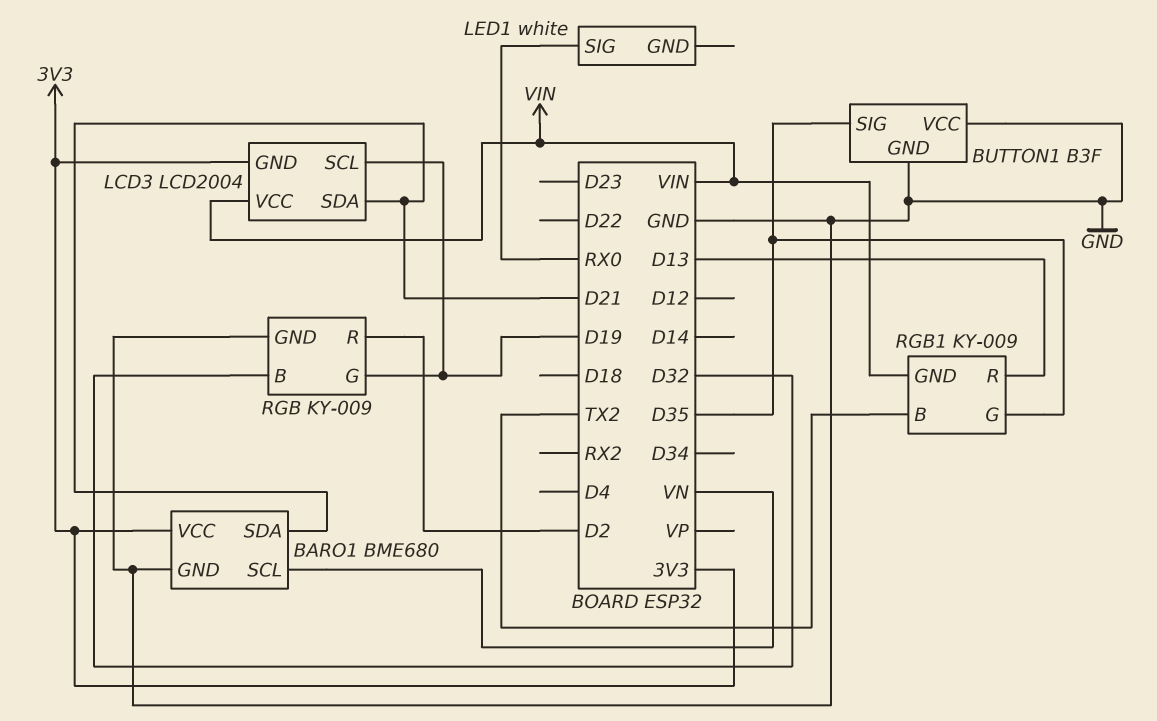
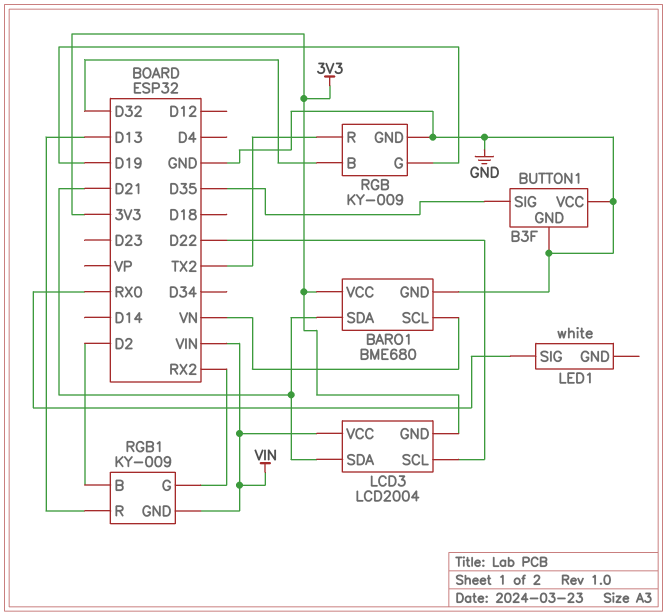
LCD3 pin SCL: D19 -> D22
RGB pin R: D2 -> TX2
RGB1 pin B: TX2 -> D2
RGB1 pin G: D35 -> RX2

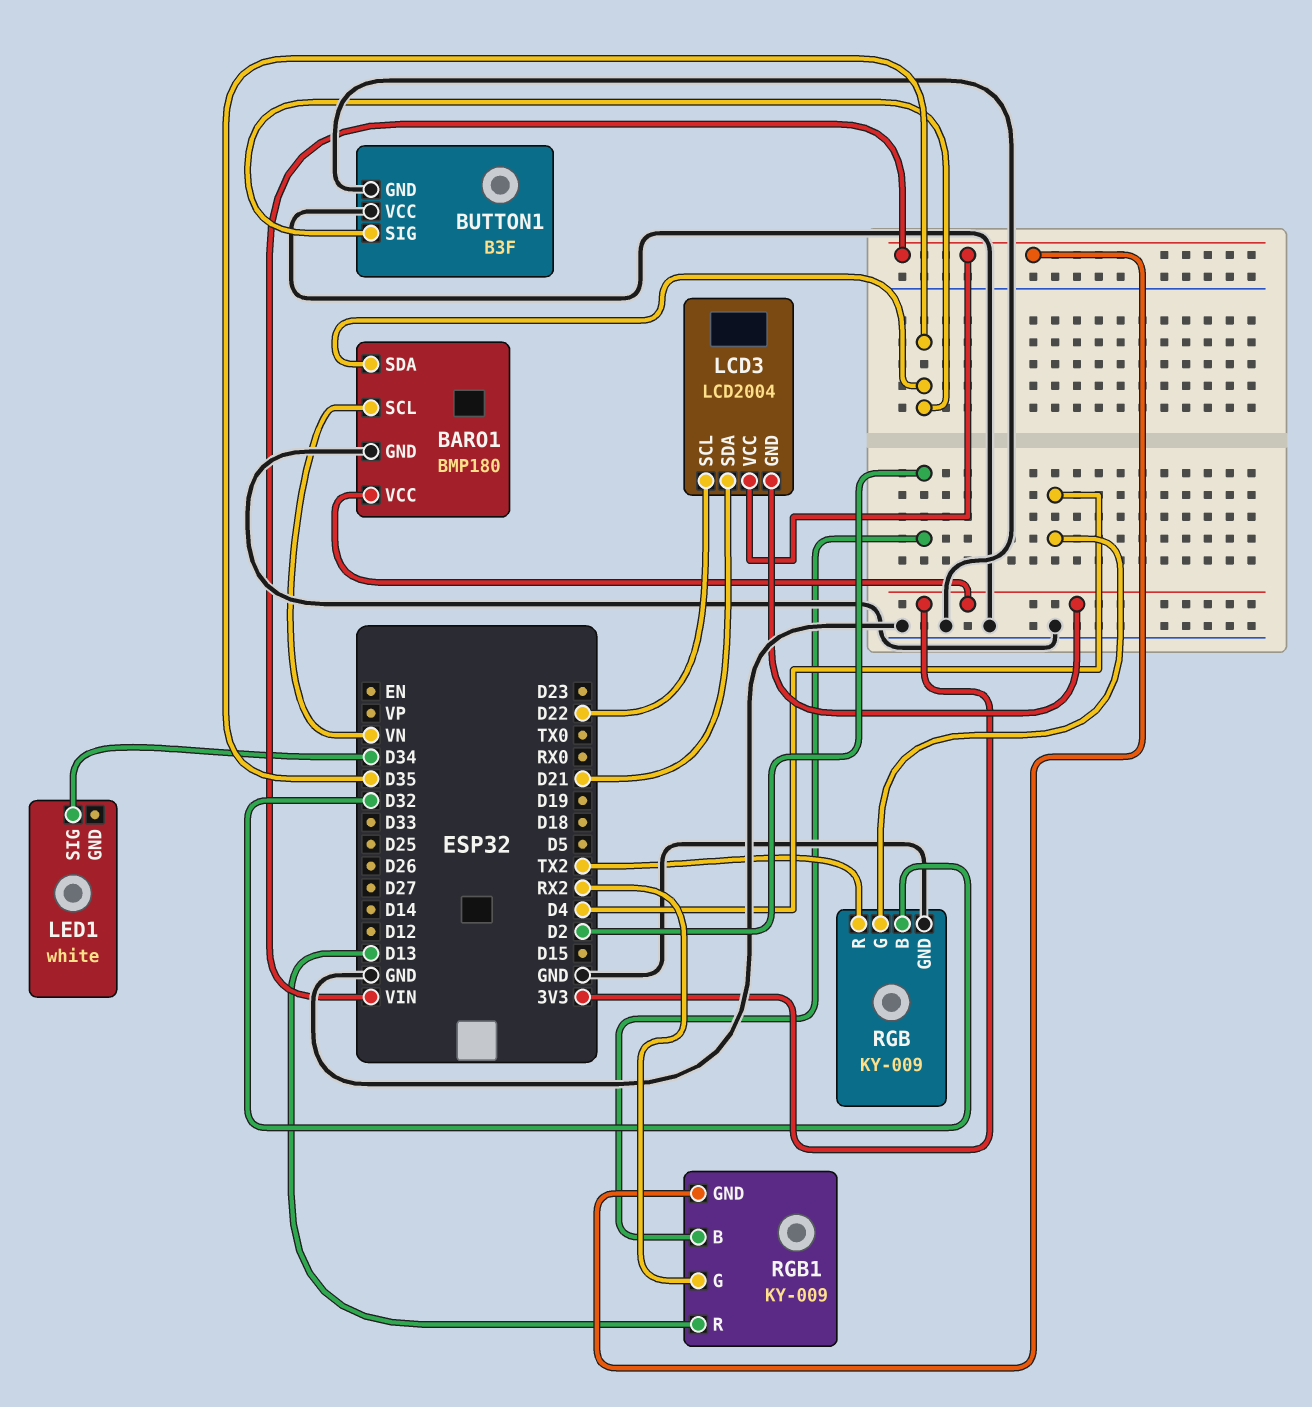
BARO1: BME680 -> BMP180
BARO1 pin SDA: D21 -> D35
LED1 pin SIG: RX0 -> D34
RGB pin G: D19 -> D4

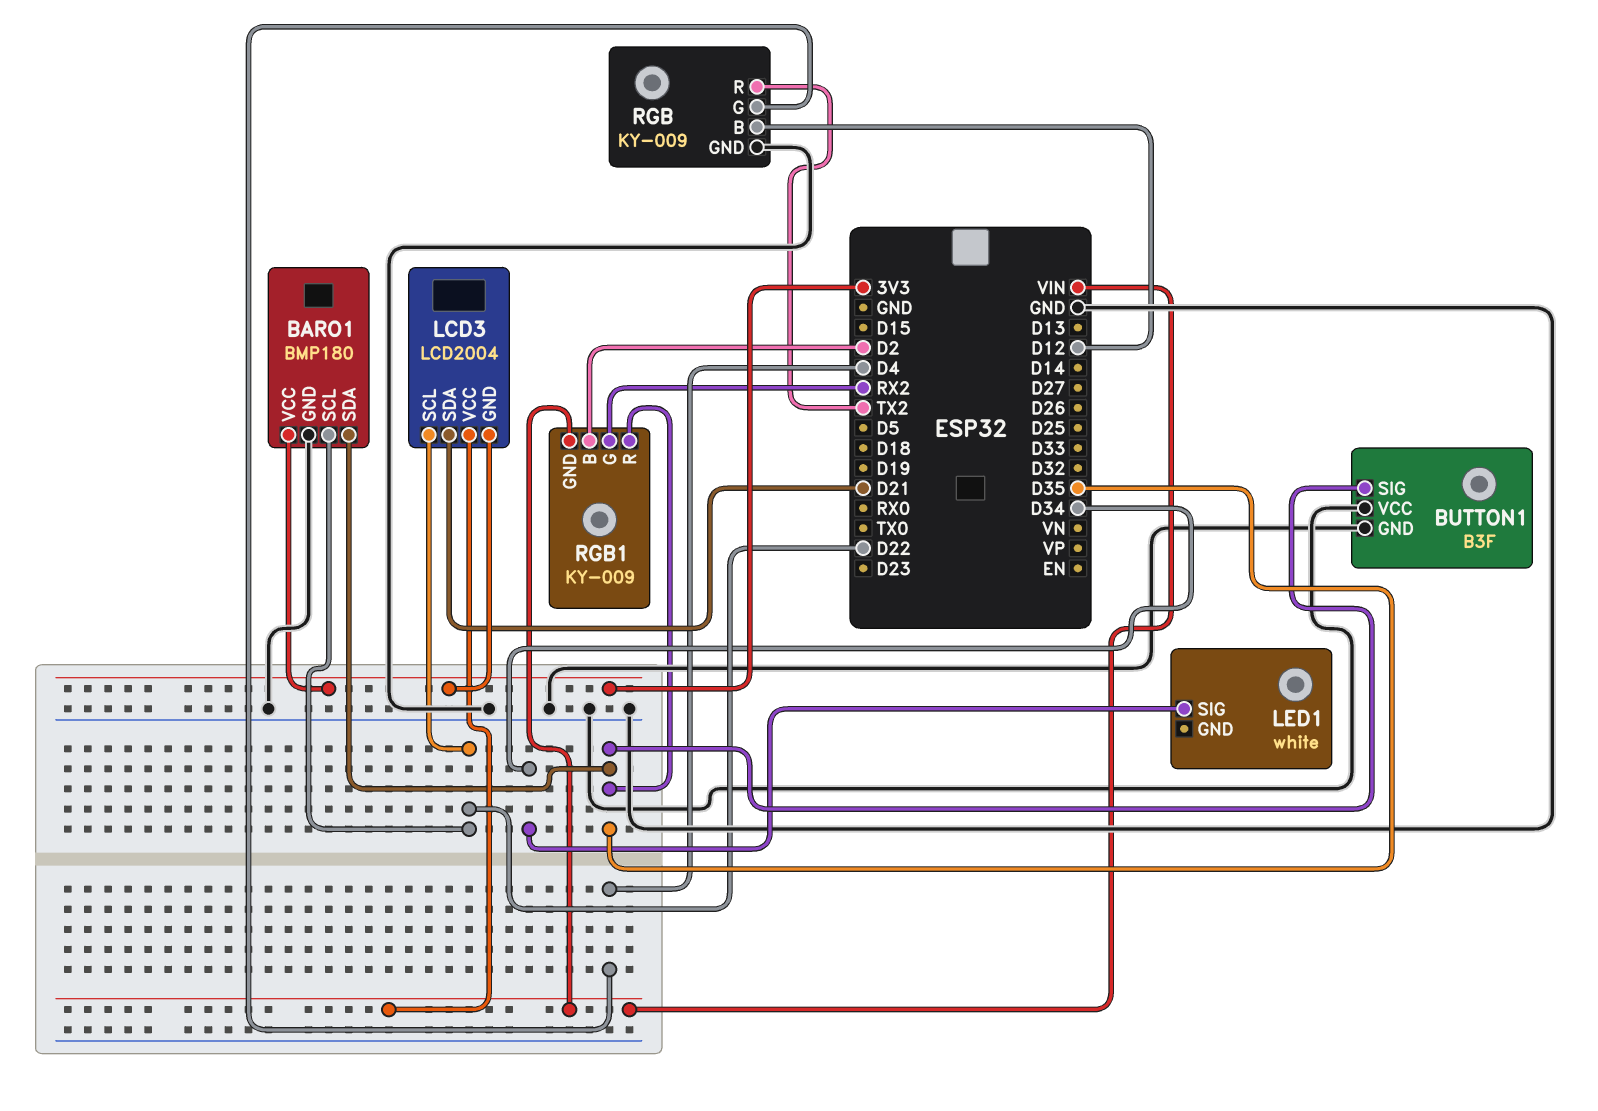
BARO1 pin SCL: VN -> D22
RGB pin B: D32 -> D12
RGB1 pin R: D13 -> D35

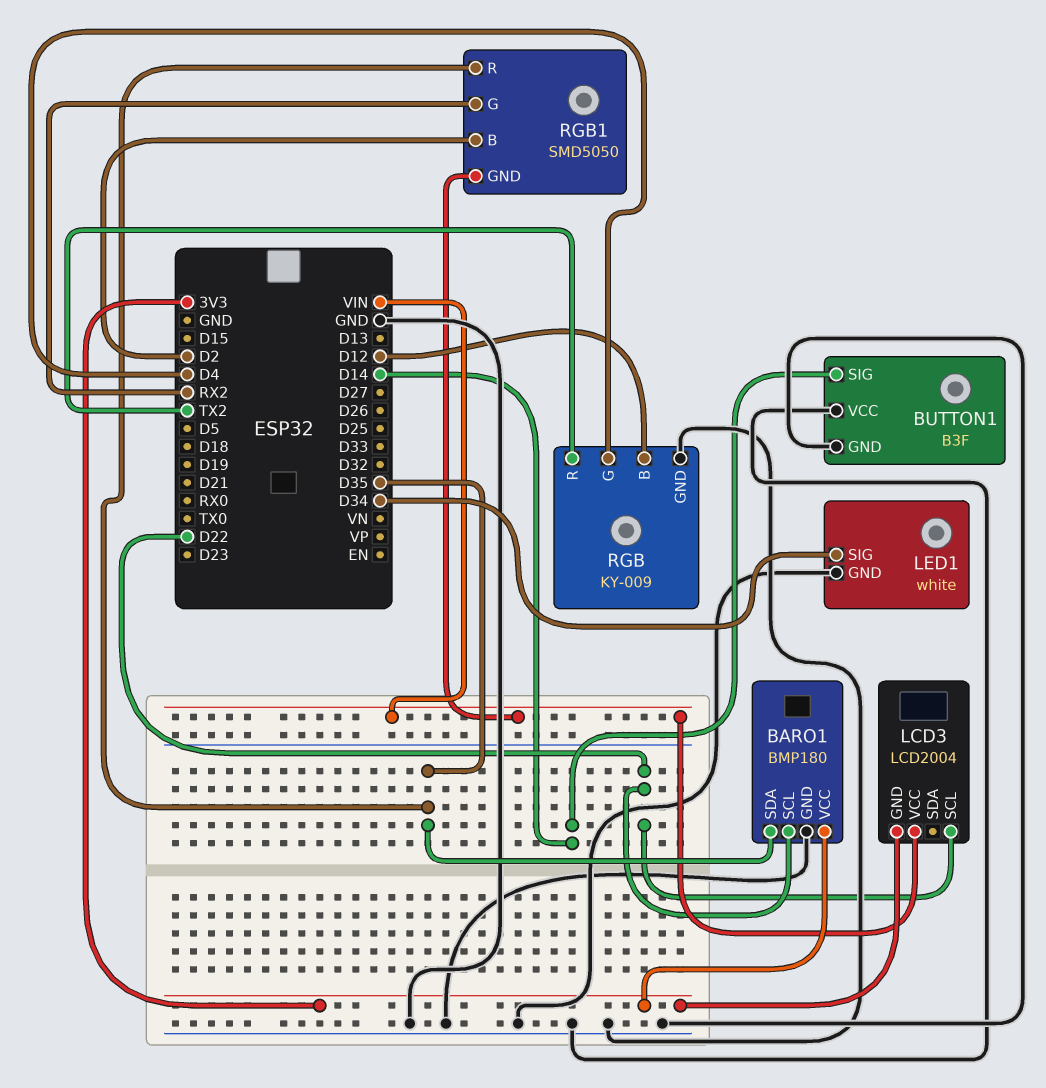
BUTTON1 pin SIG: D35 -> D14
LCD3 pin SDA: D21 -> none
LED1 pin GND: none -> GND
RGB1: KY-009 -> SMD5050

